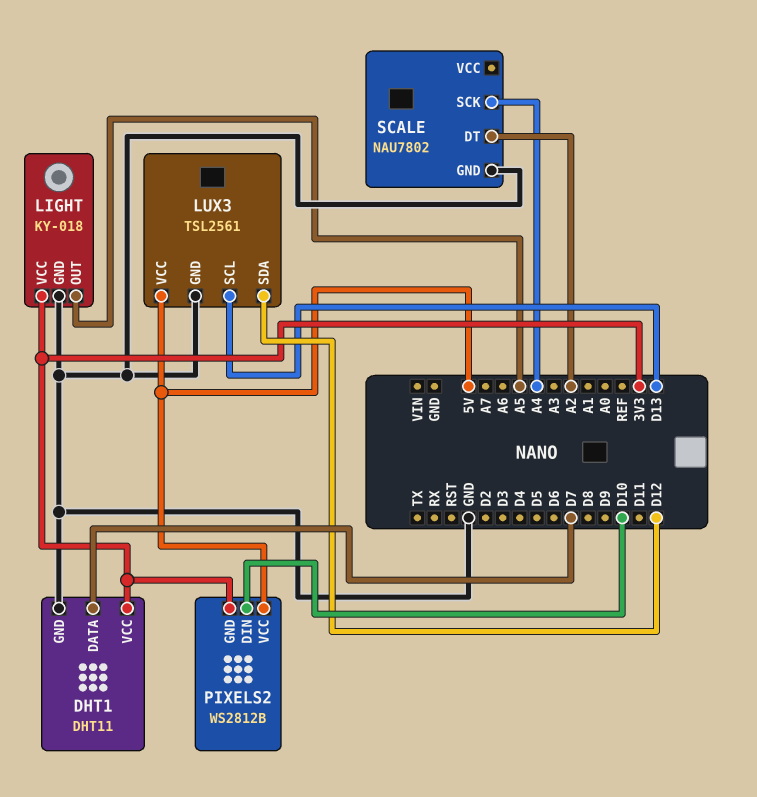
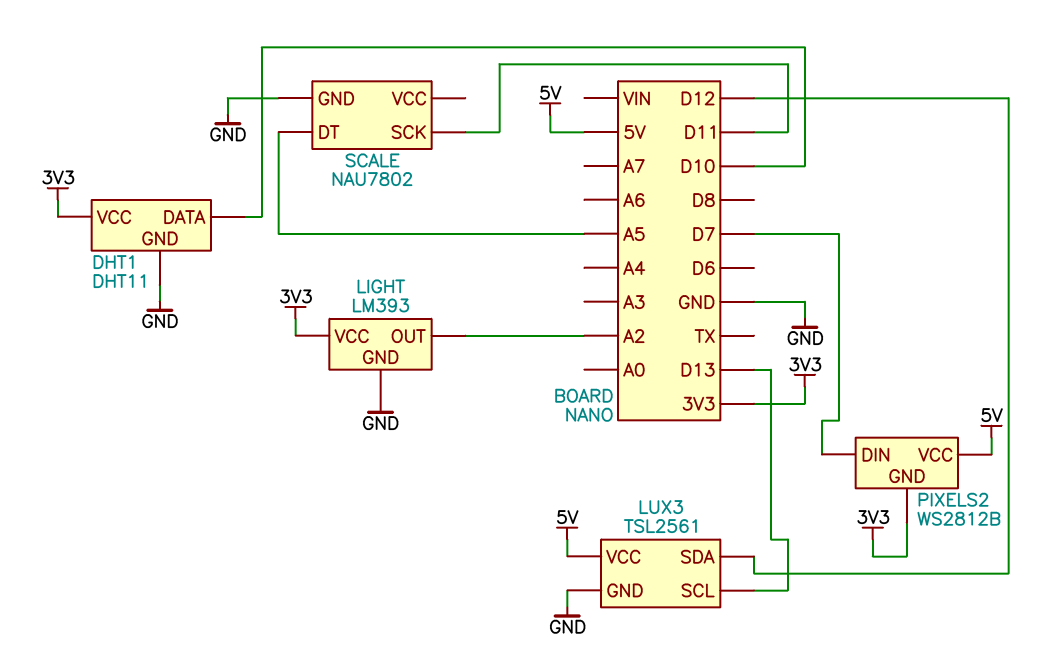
DHT1 pin DATA: D7 -> D10
LIGHT: KY-018 -> LM393
LIGHT pin OUT: A5 -> A2
PIXELS2 pin DIN: D10 -> D7
SCALE pin DT: A2 -> A5
SCALE pin SCK: A4 -> D11

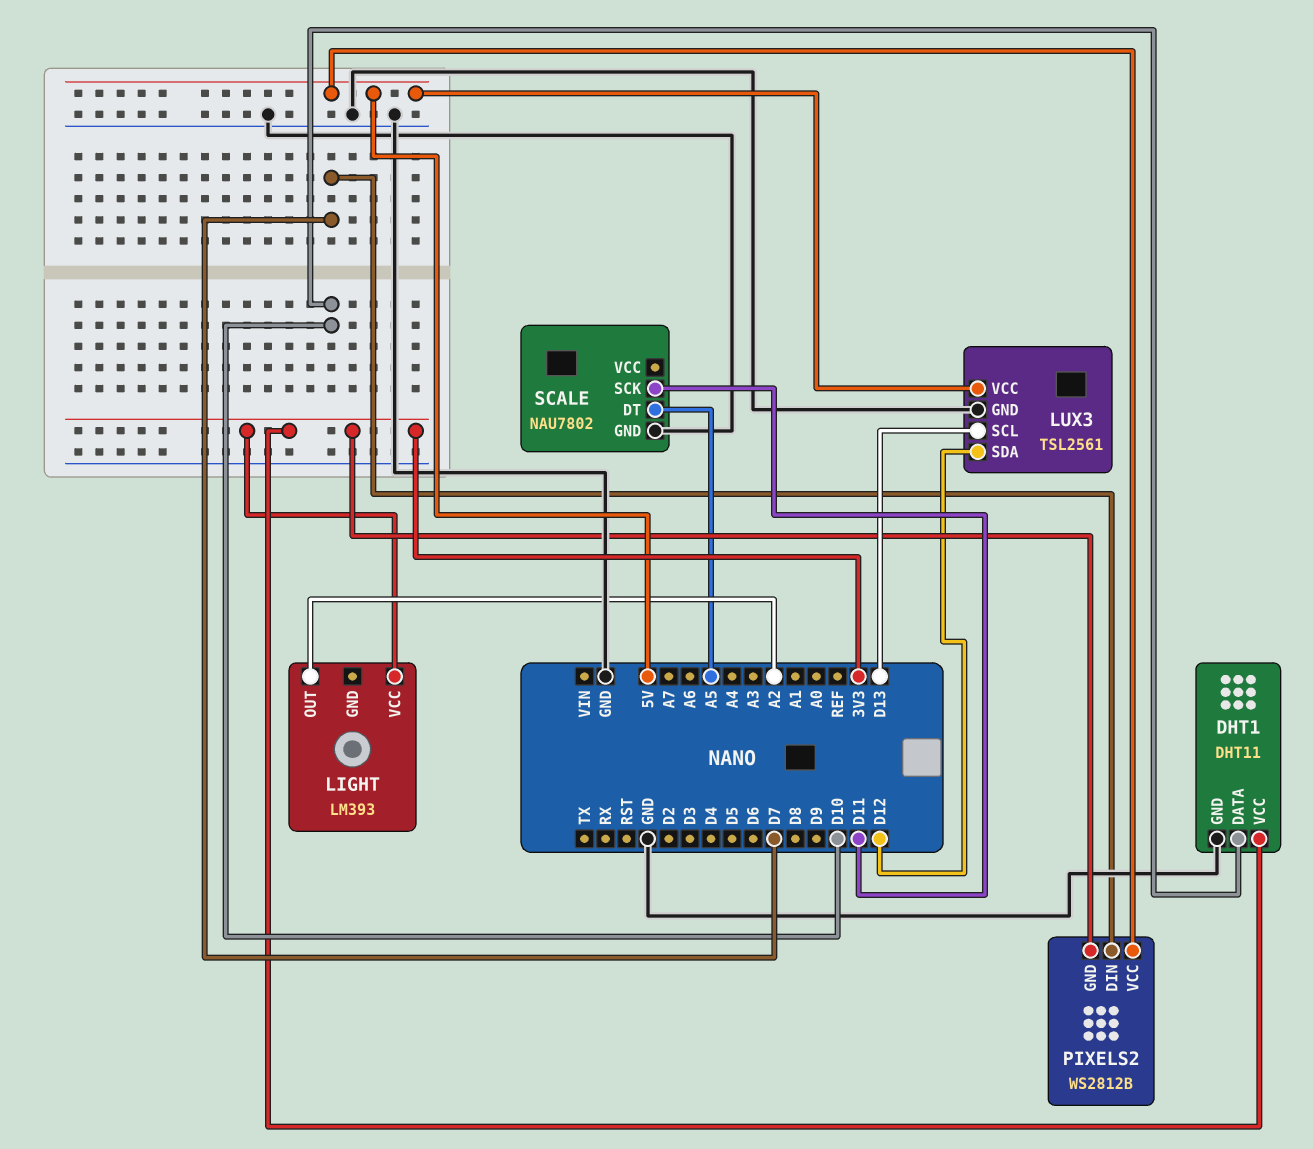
LIGHT pin GND: GND -> none

